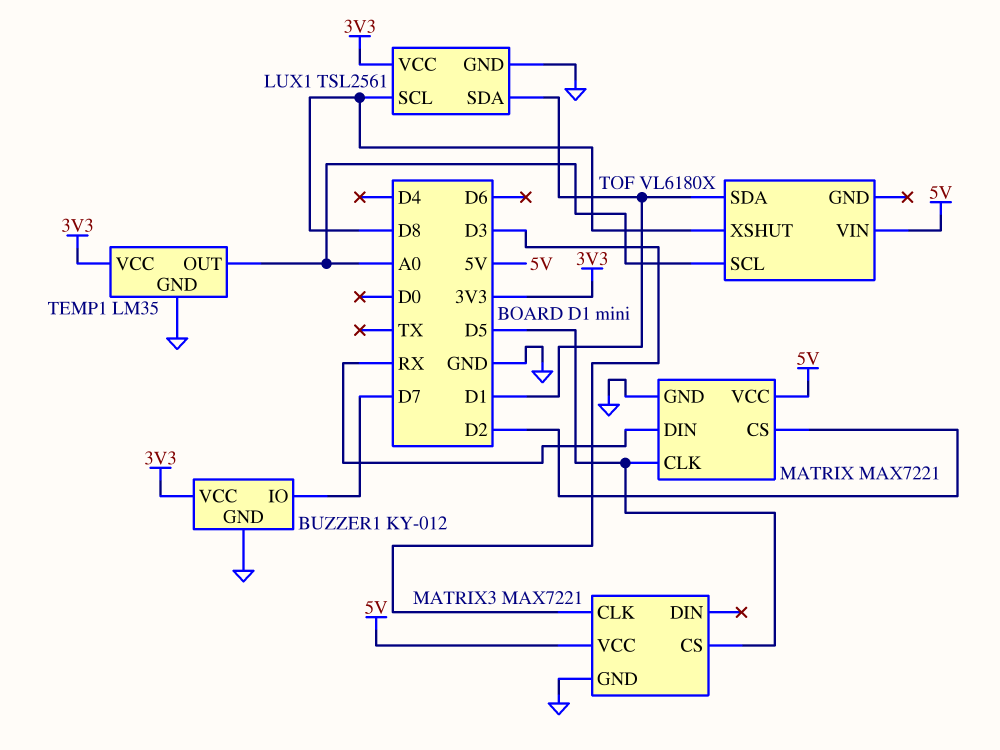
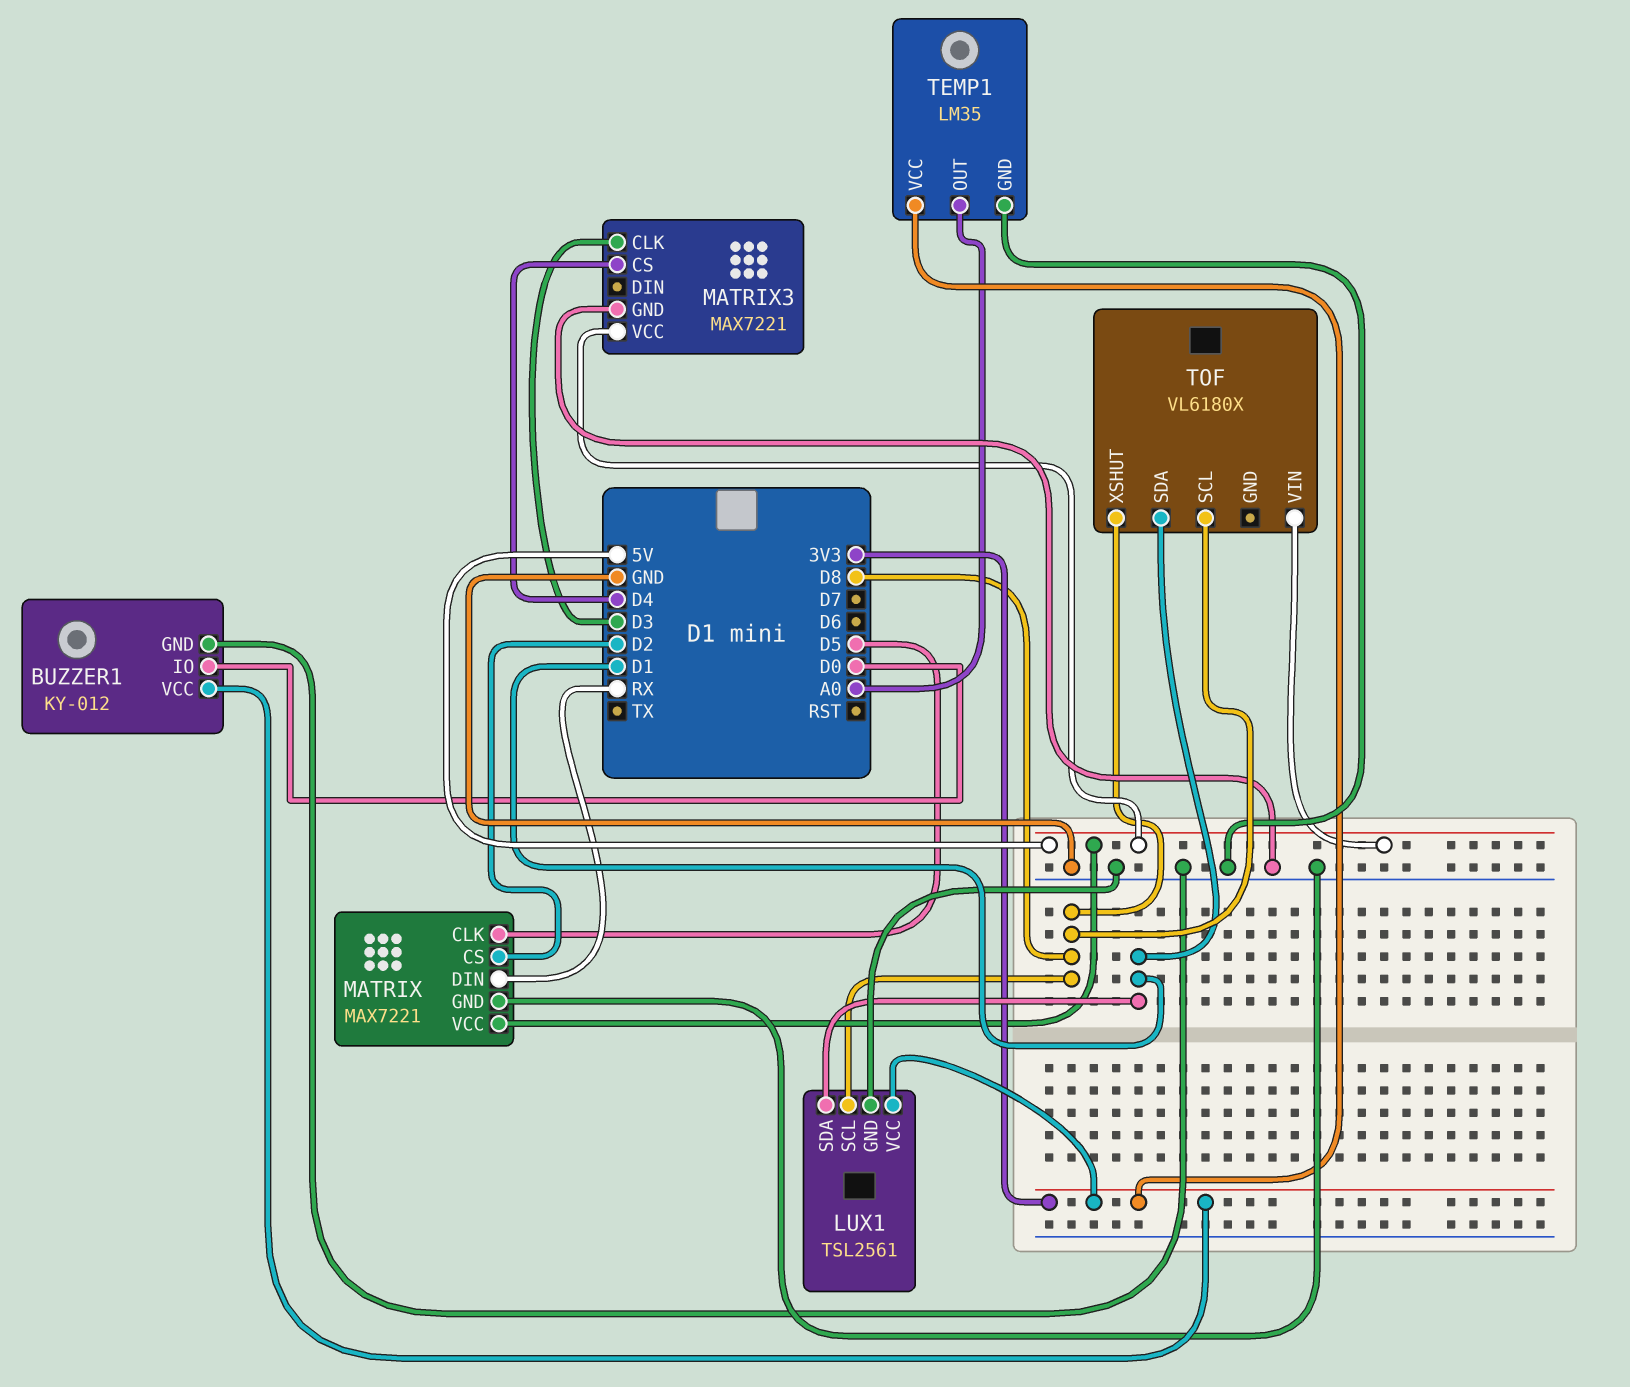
BUZZER1 pin IO: D7 -> D0
MATRIX3 pin CS: D5 -> D4
TOF pin SCL: A0 -> D8

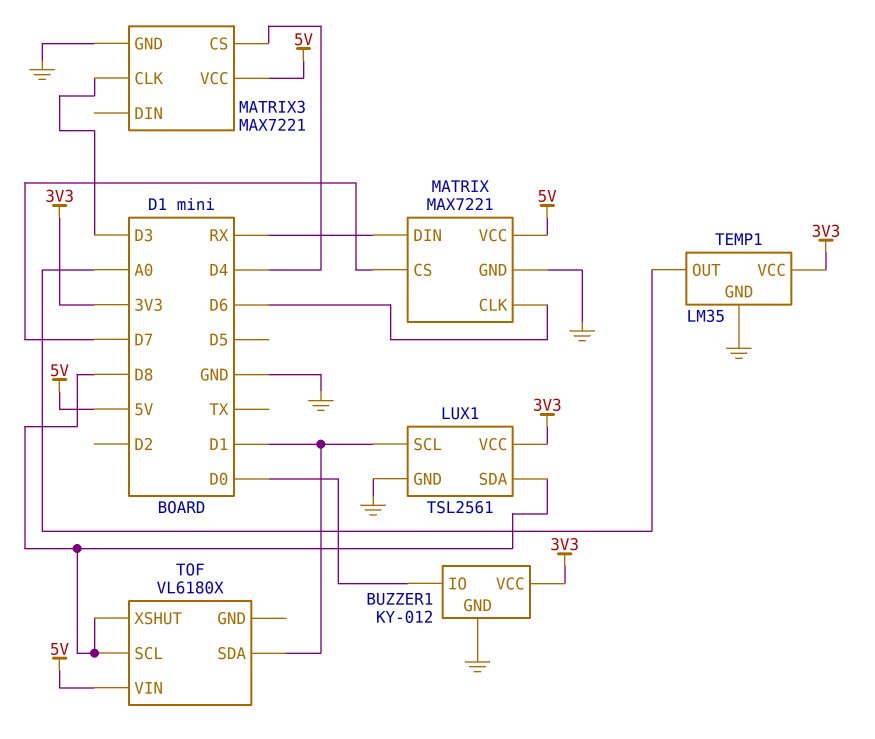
LUX1 pin SCL: D8 -> D1
LUX1 pin SDA: D1 -> D8
MATRIX pin CLK: D5 -> D6
MATRIX pin CS: D2 -> D7

